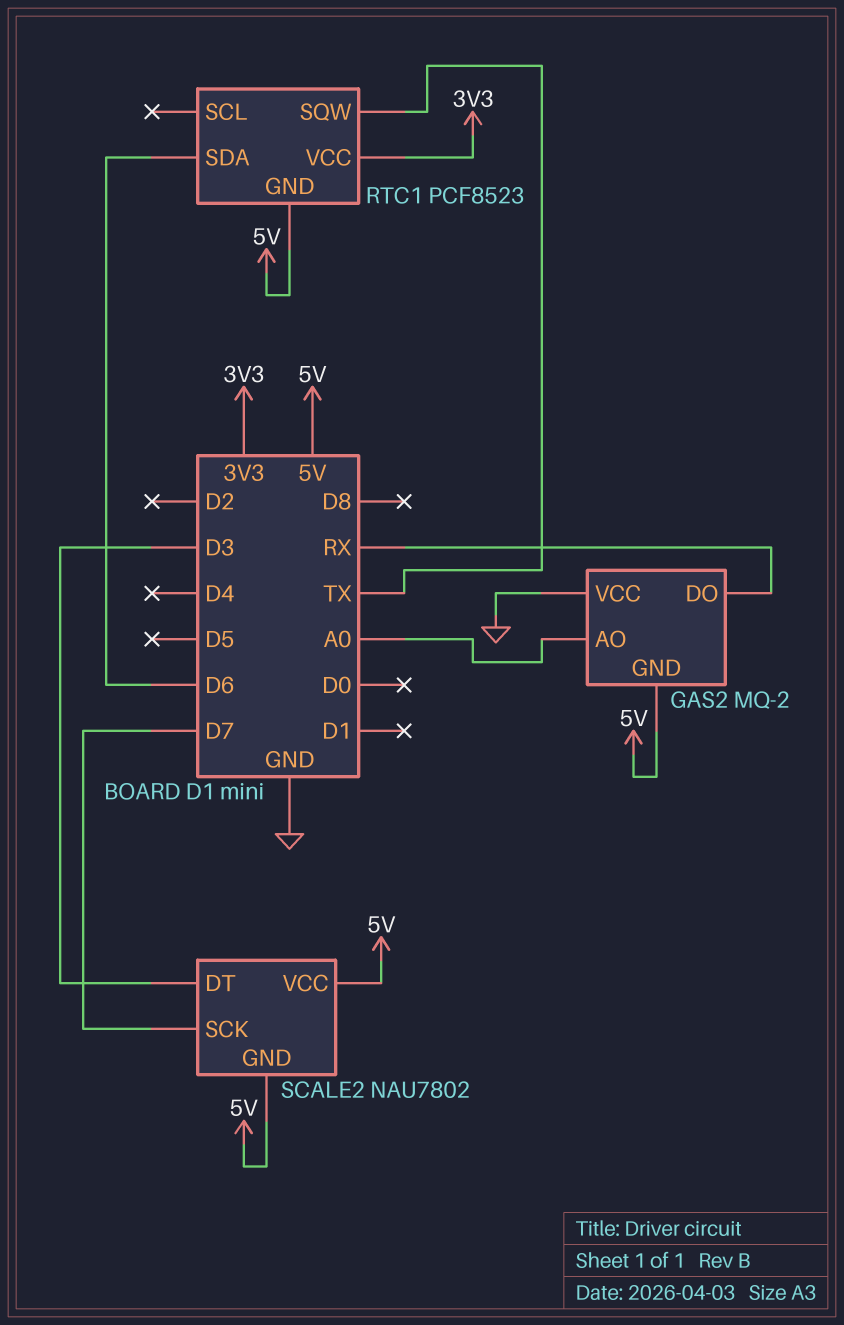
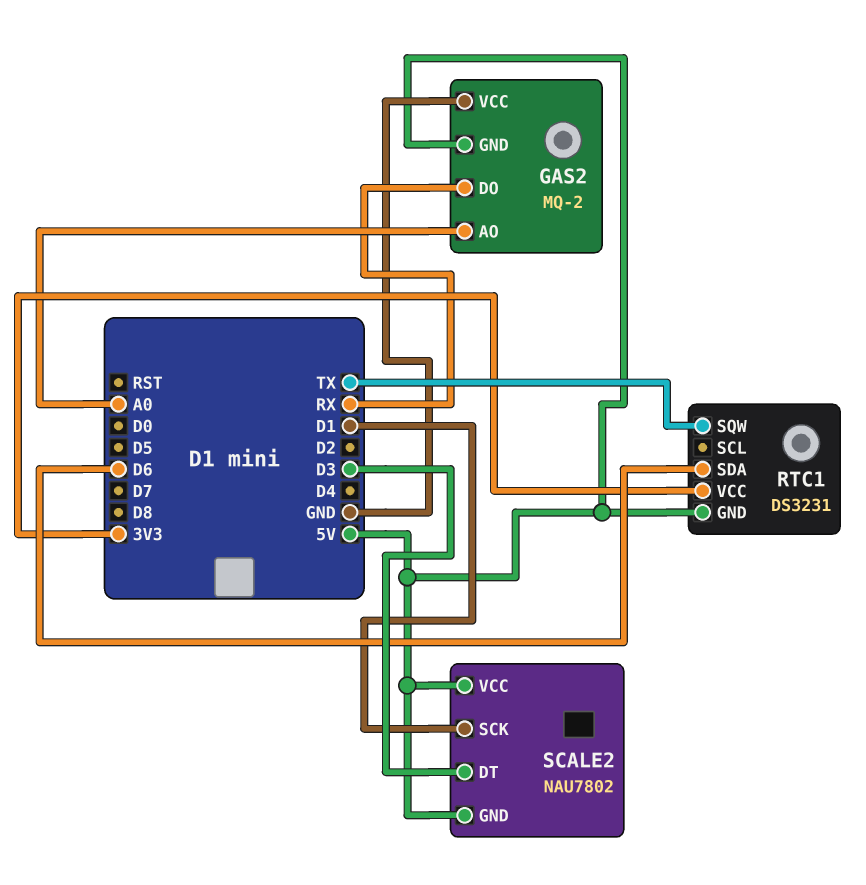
RTC1: PCF8523 -> DS3231
SCALE2 pin SCK: D7 -> D1

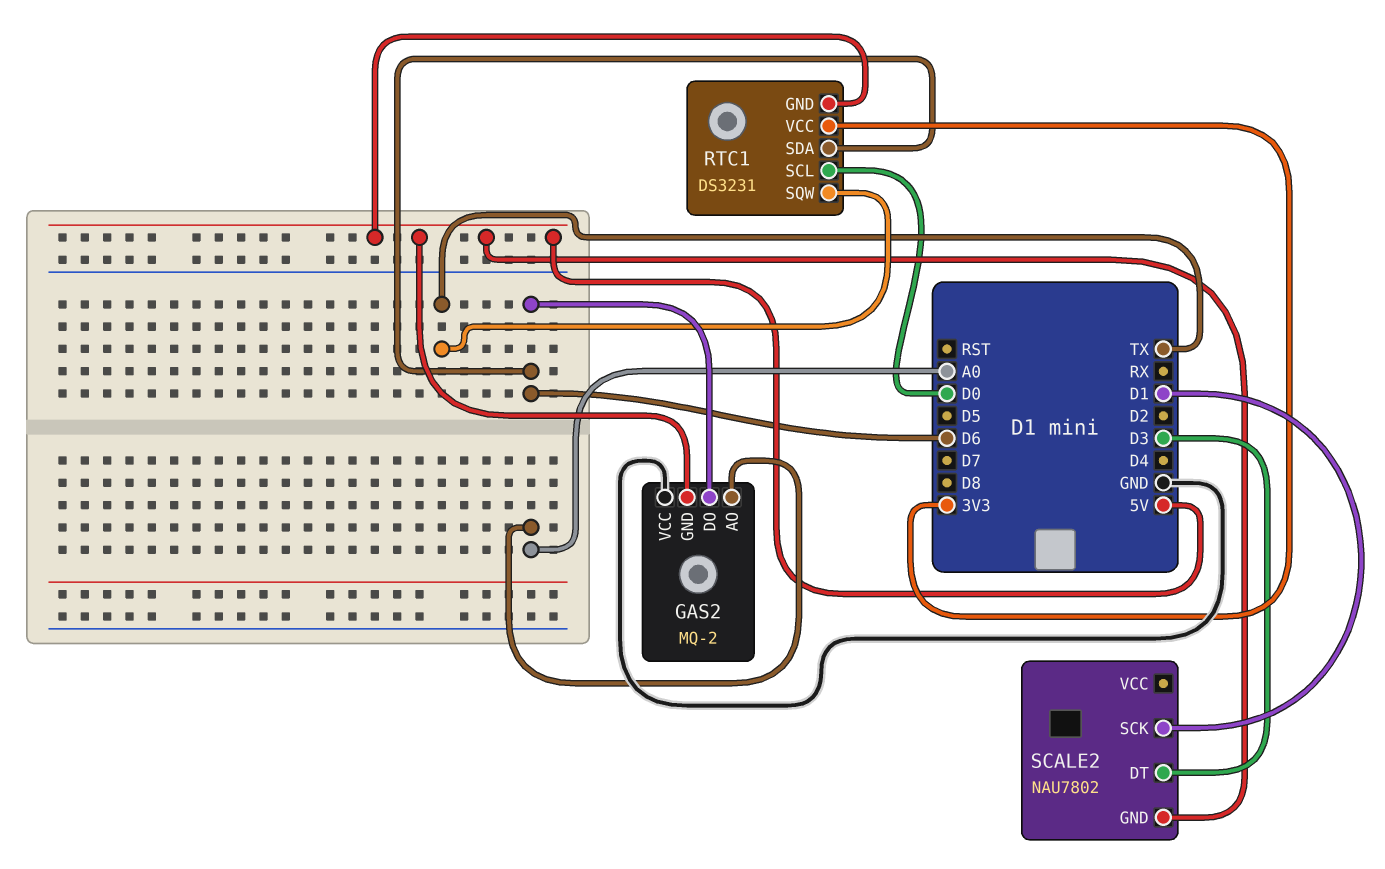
GAS2 pin DO: RX -> D6
RTC1 pin SCL: none -> D0
SCALE2 pin VCC: 5V -> none

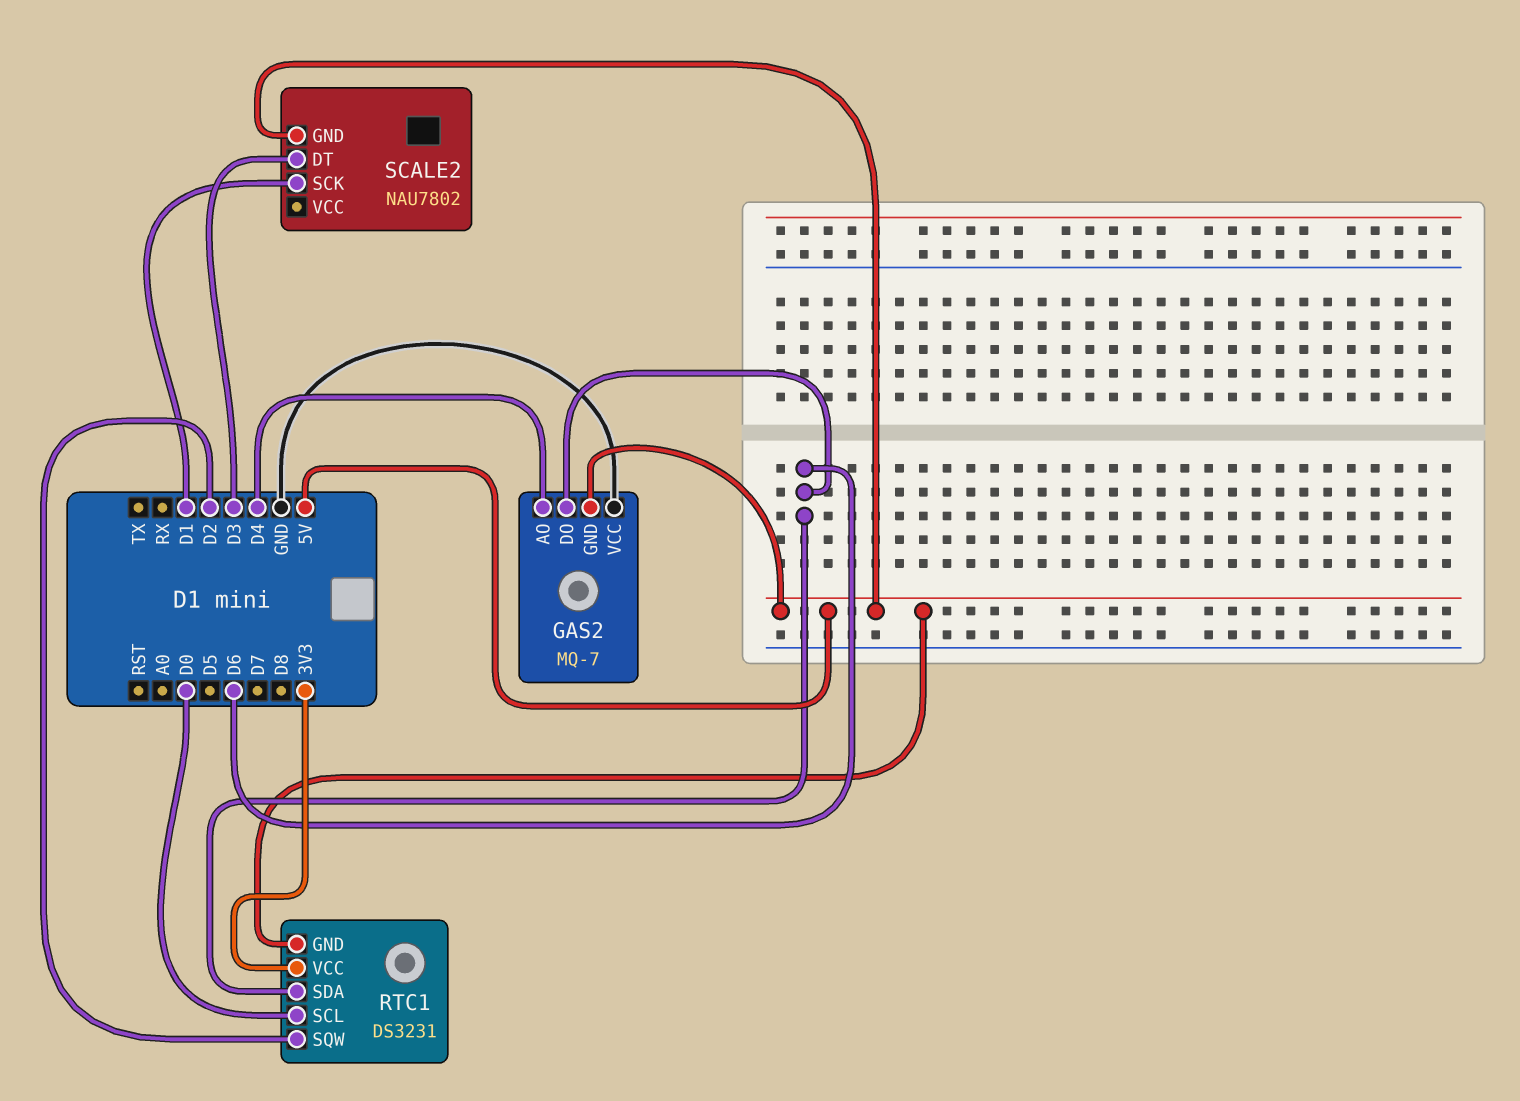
GAS2: MQ-2 -> MQ-7
GAS2 pin AO: A0 -> D4
RTC1 pin SQW: TX -> D2

